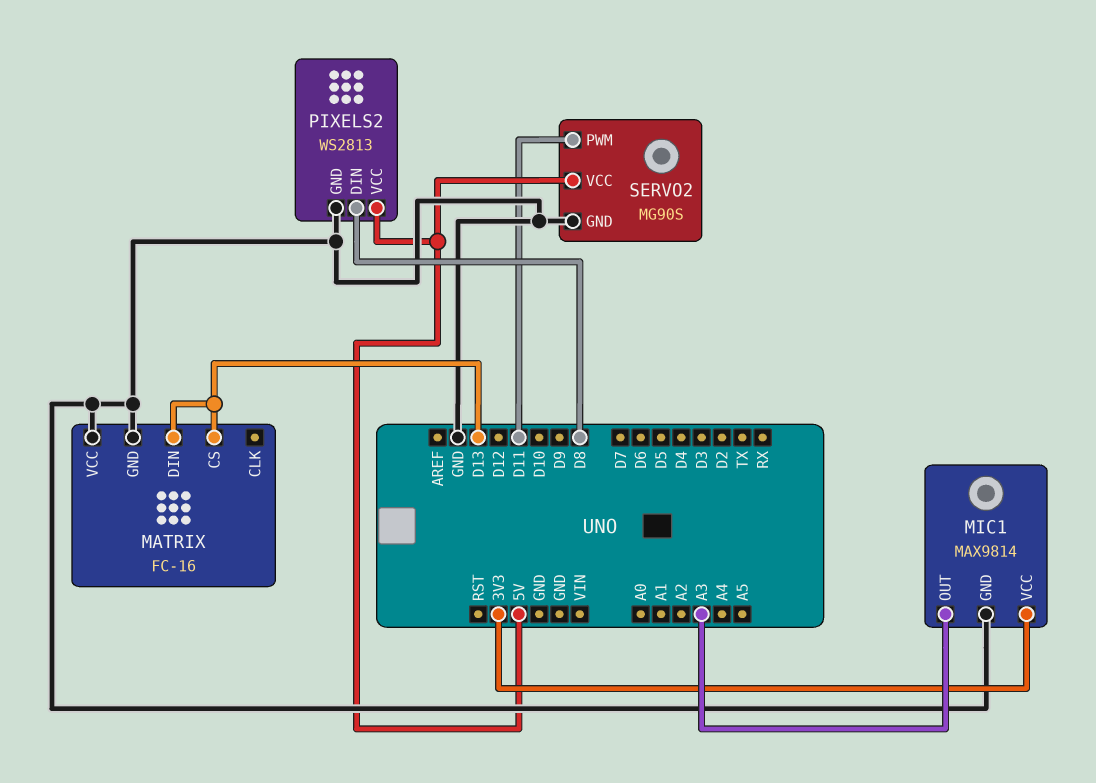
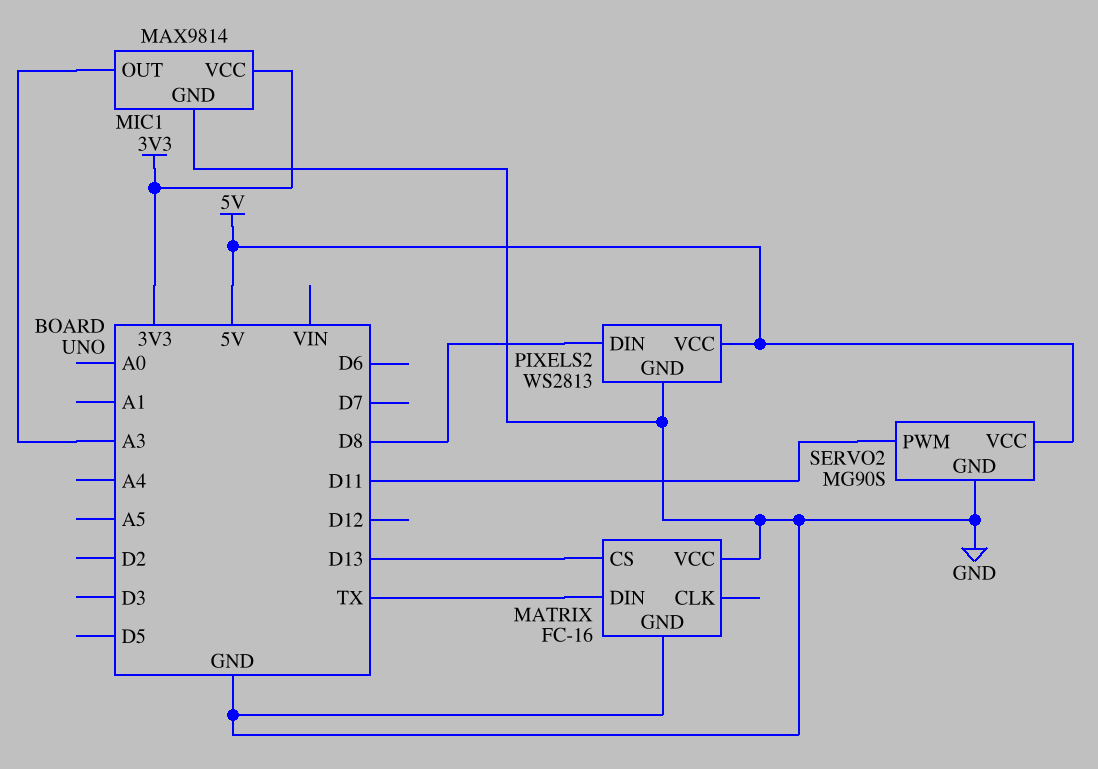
MATRIX pin DIN: D13 -> TX

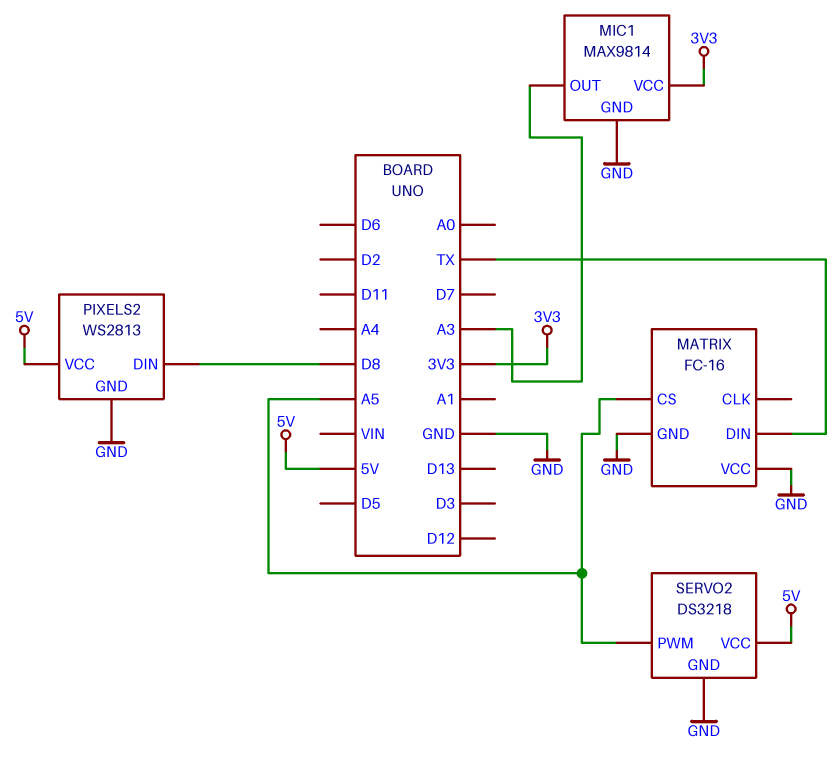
MATRIX pin CS: D13 -> A5
SERVO2: MG90S -> DS3218
SERVO2 pin PWM: D11 -> A5

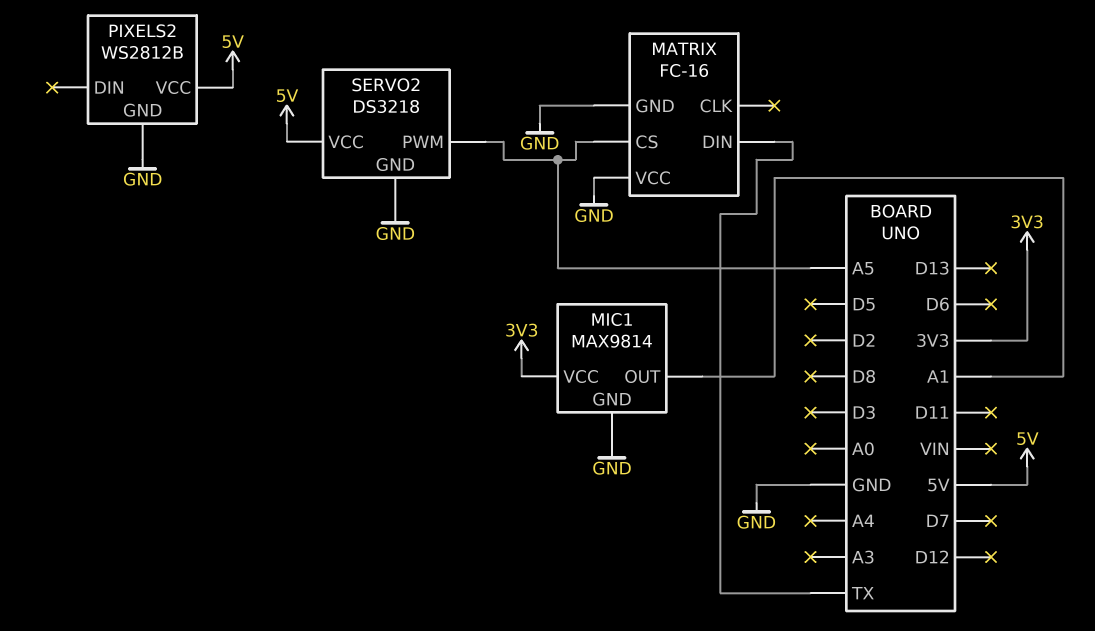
MIC1 pin OUT: A3 -> A1
PIXELS2: WS2813 -> WS2812B
PIXELS2 pin DIN: D8 -> none

